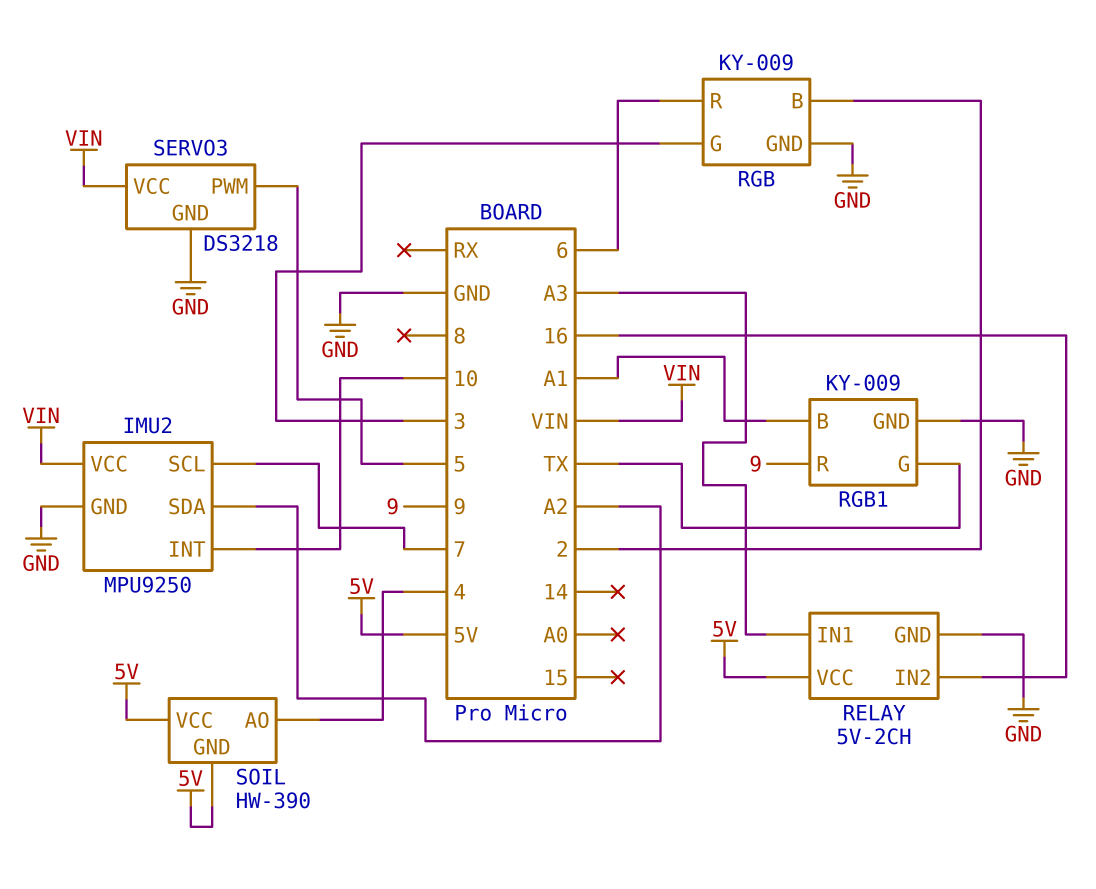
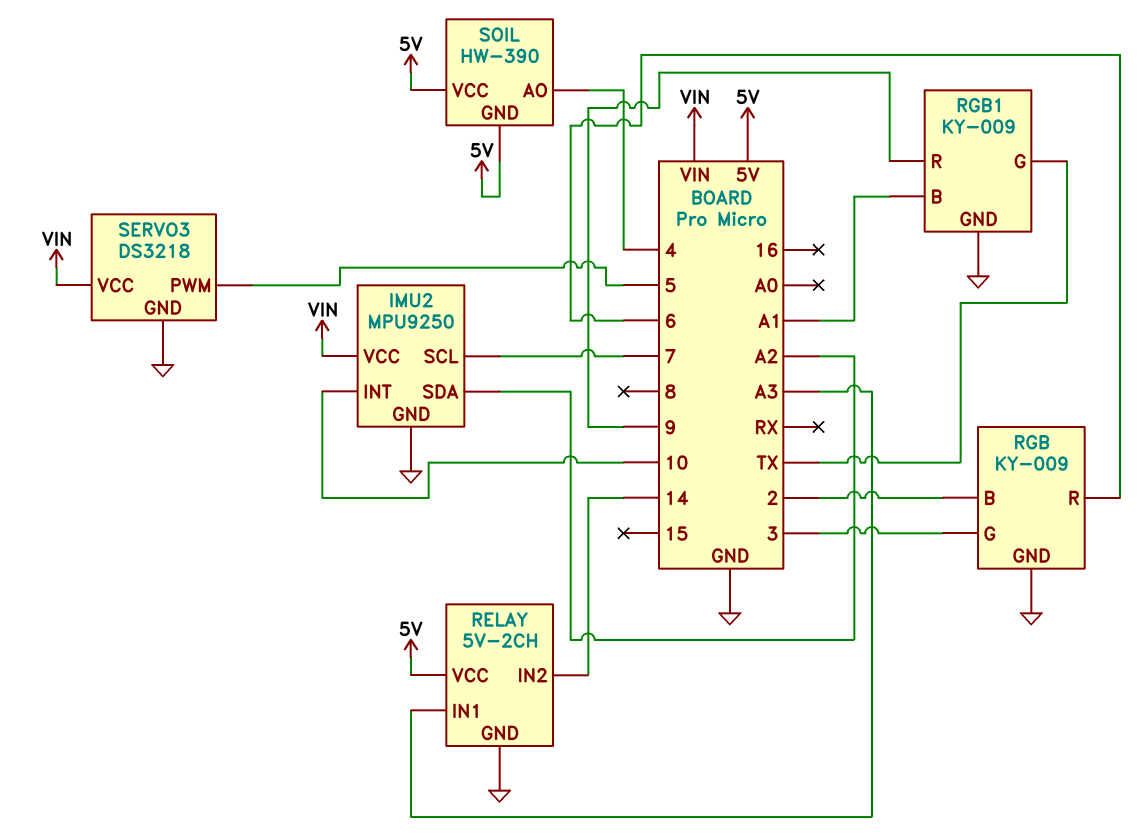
RELAY pin IN2: 16 -> 14

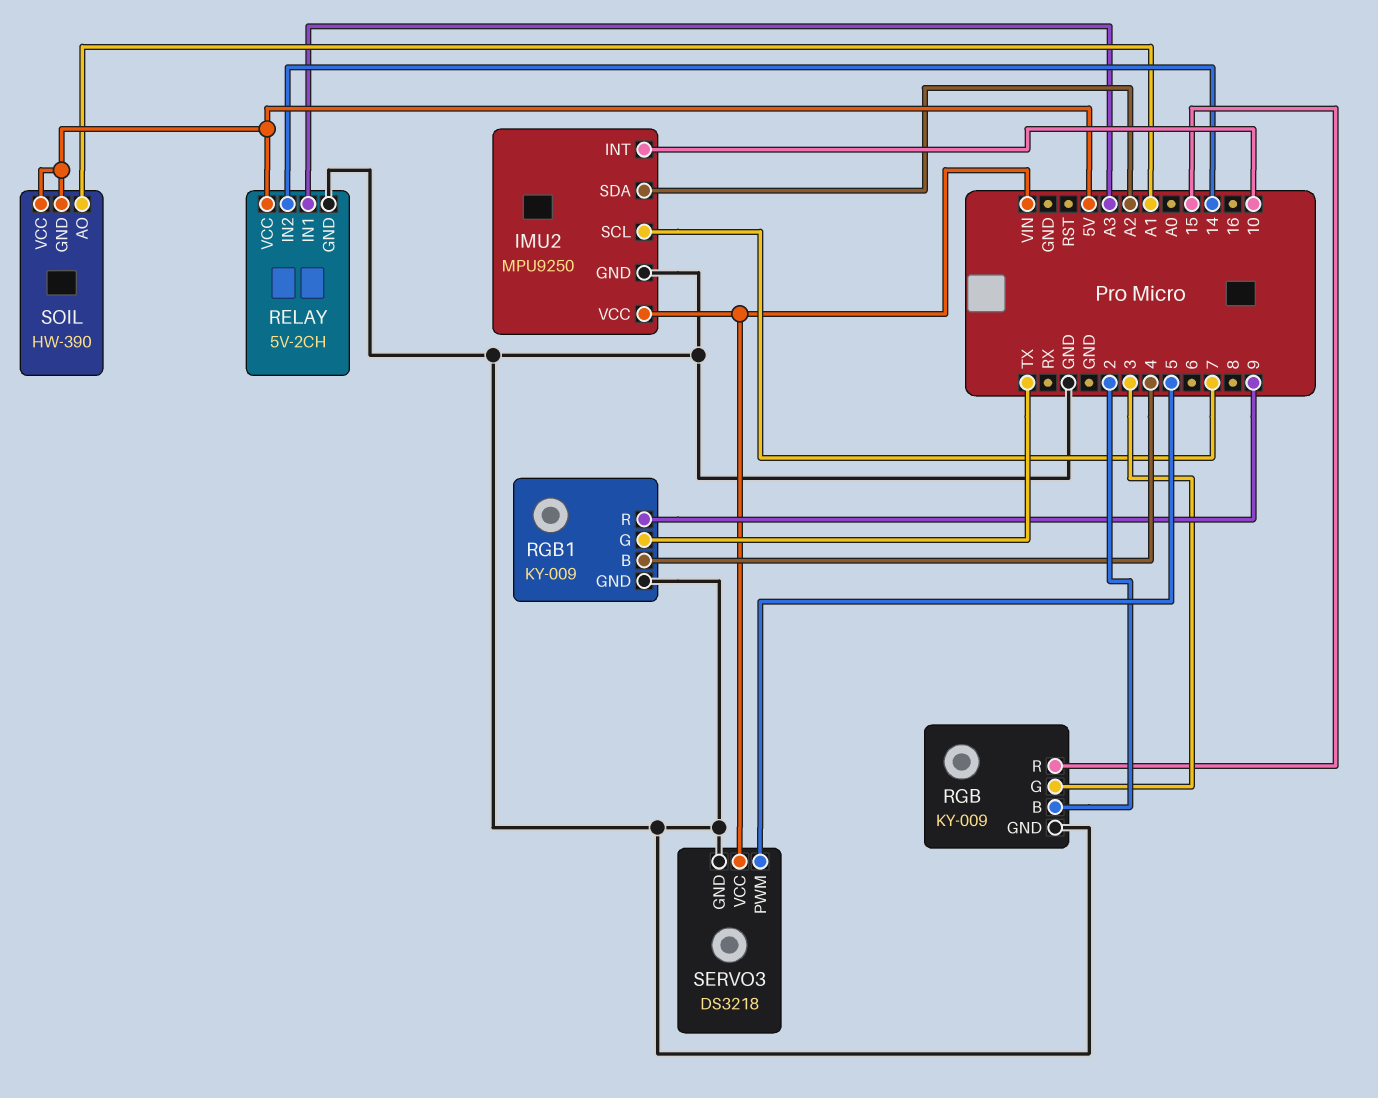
RGB pin R: 6 -> 15
RGB1 pin B: A1 -> 4
SOIL pin AO: 4 -> A1

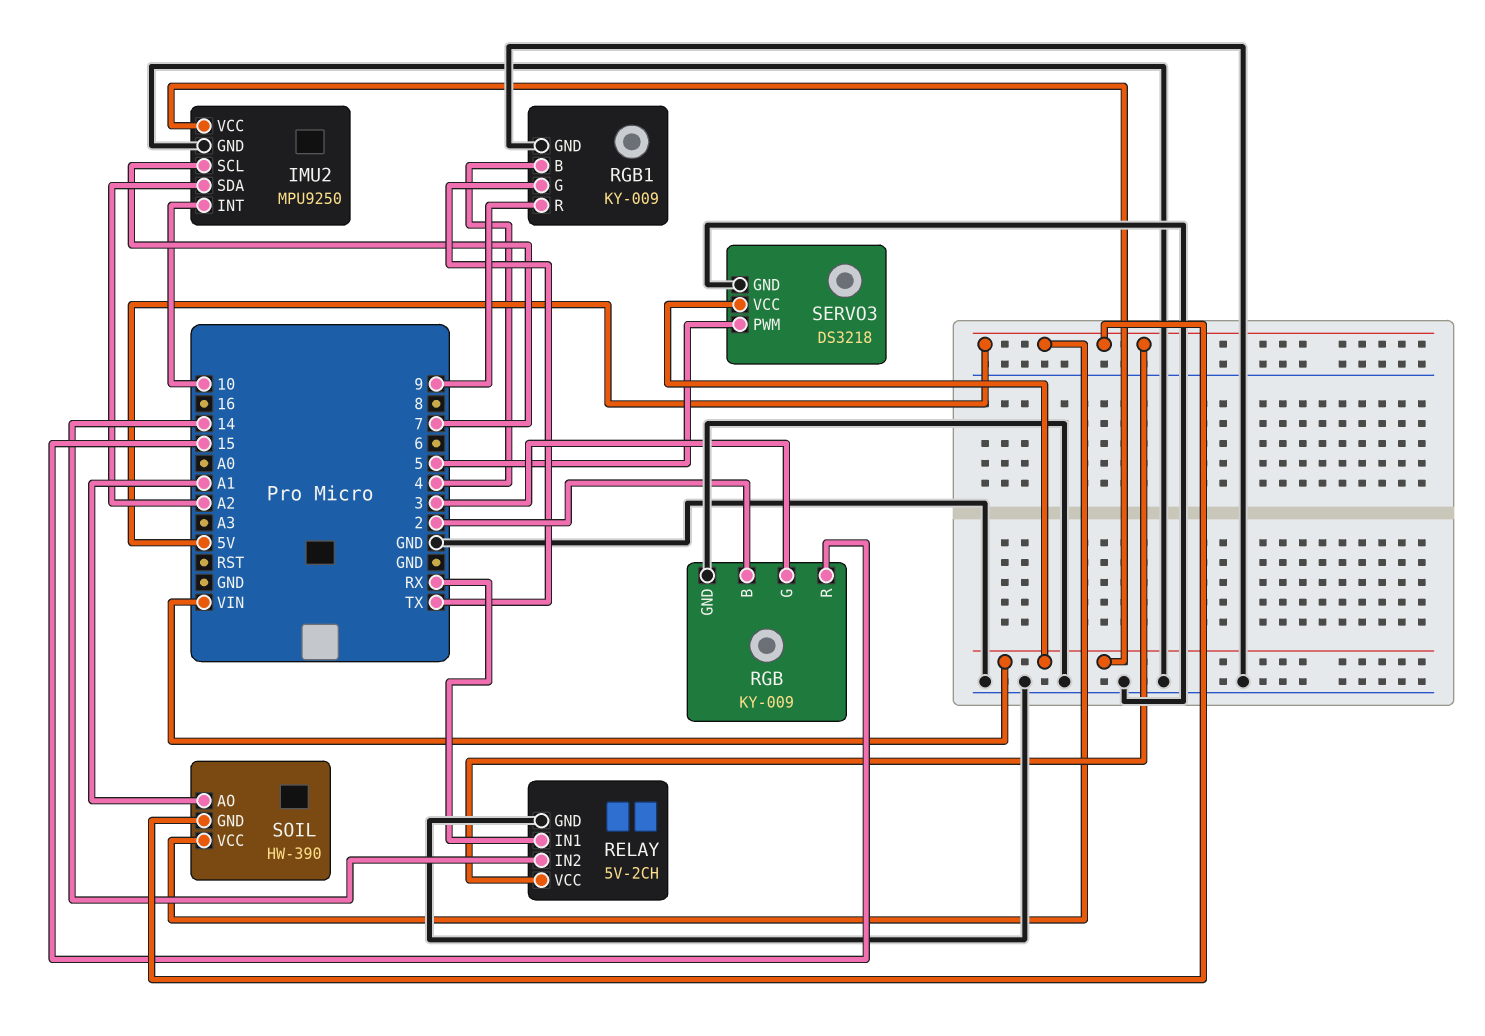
RELAY pin IN1: A3 -> RX

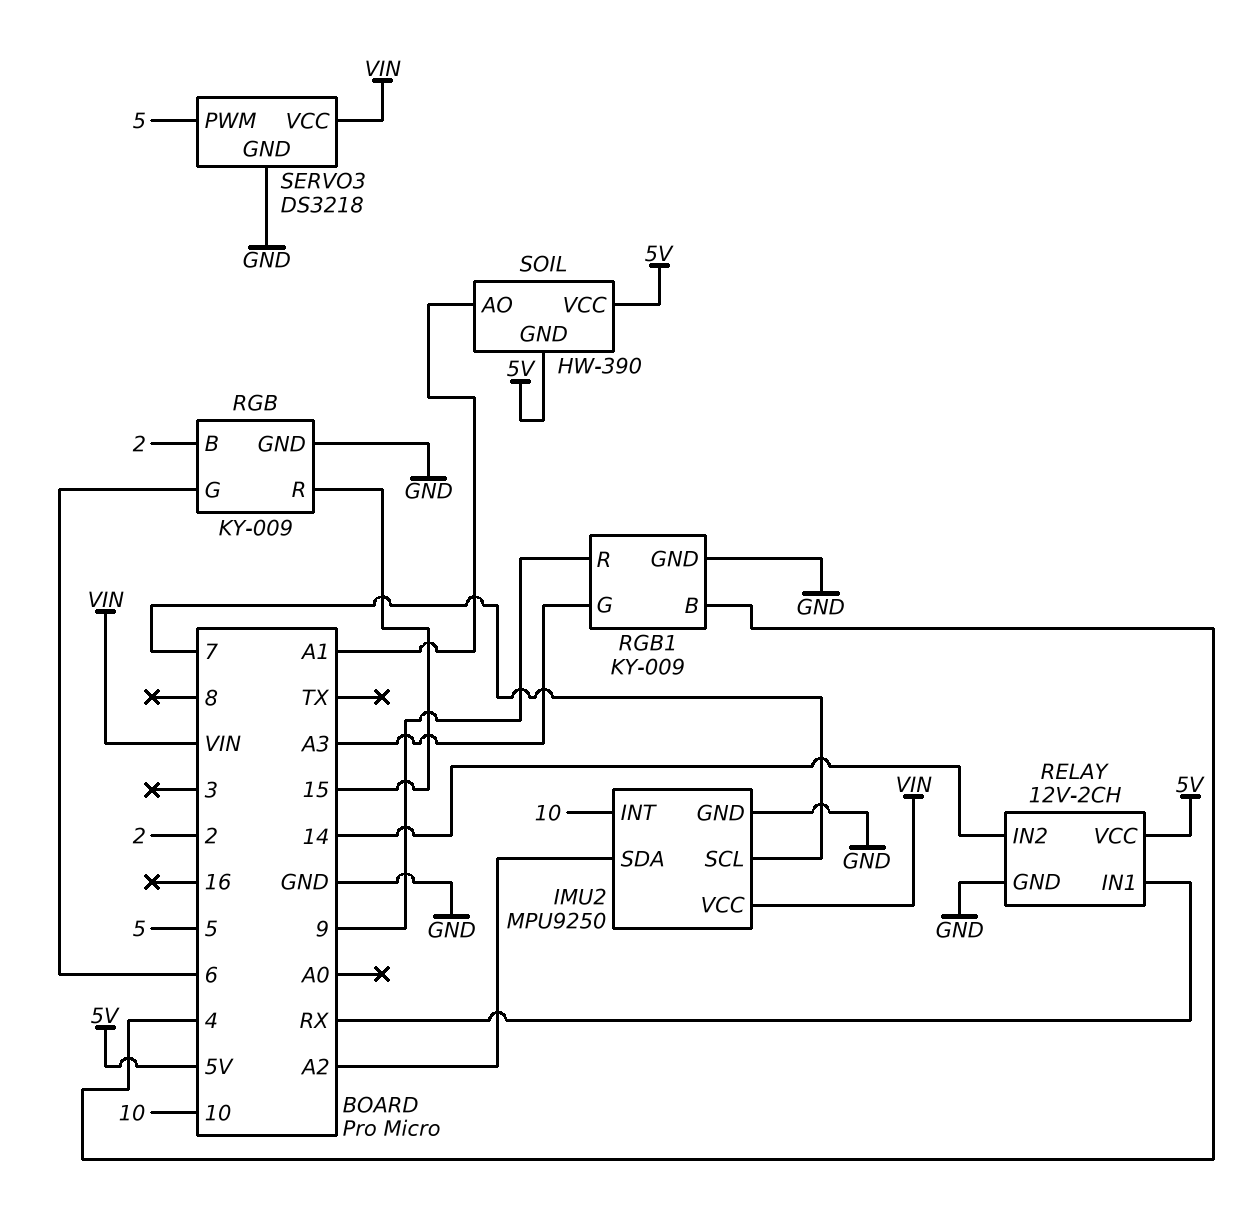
RELAY: 5V-2CH -> 12V-2CH
RGB pin G: 3 -> 6
RGB1 pin G: TX -> A3

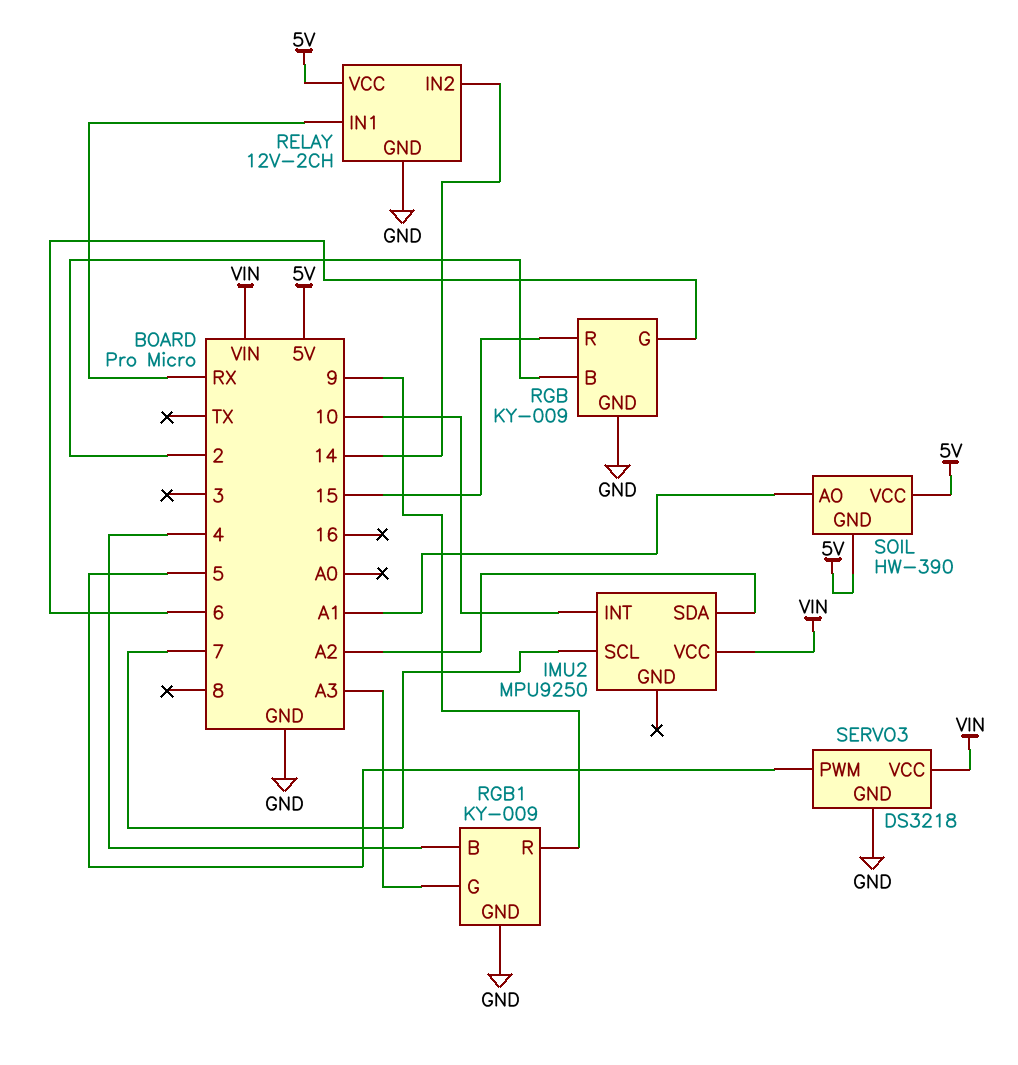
IMU2 pin GND: GND -> none

